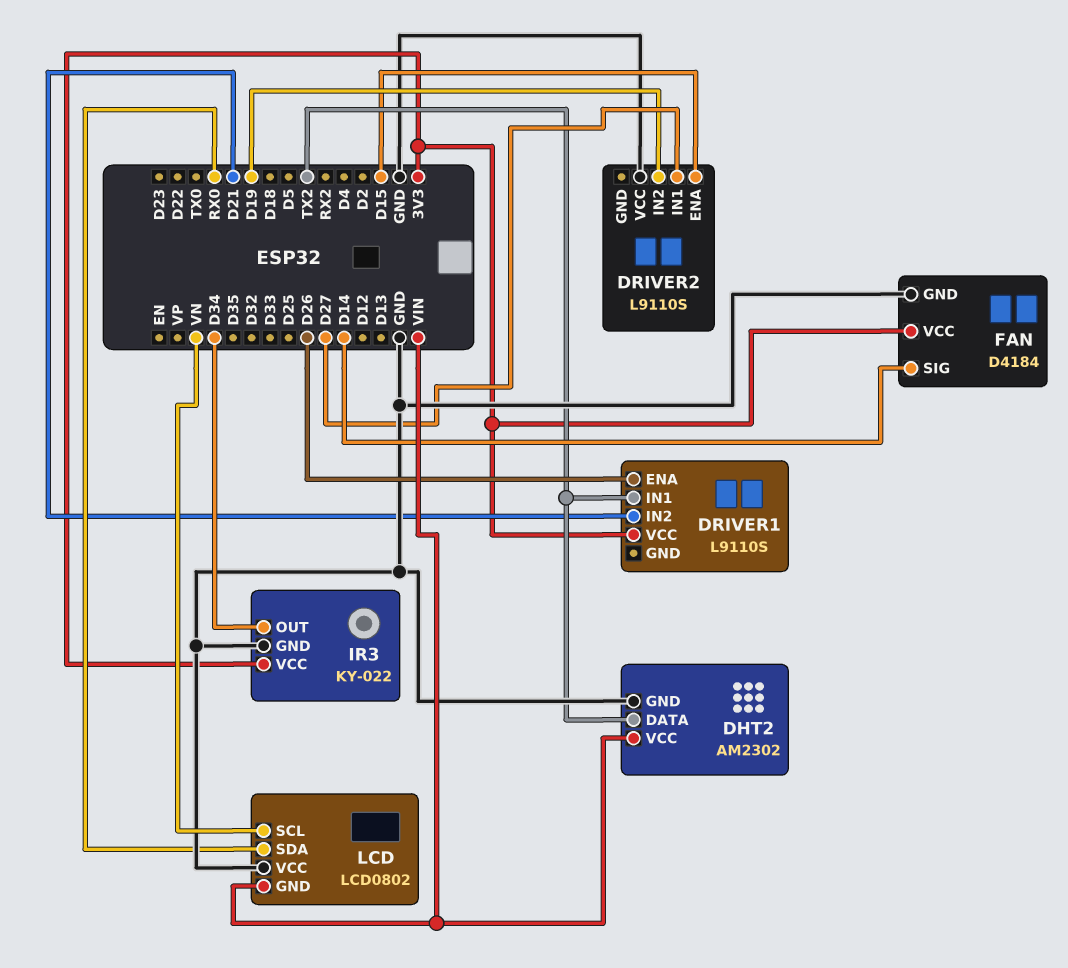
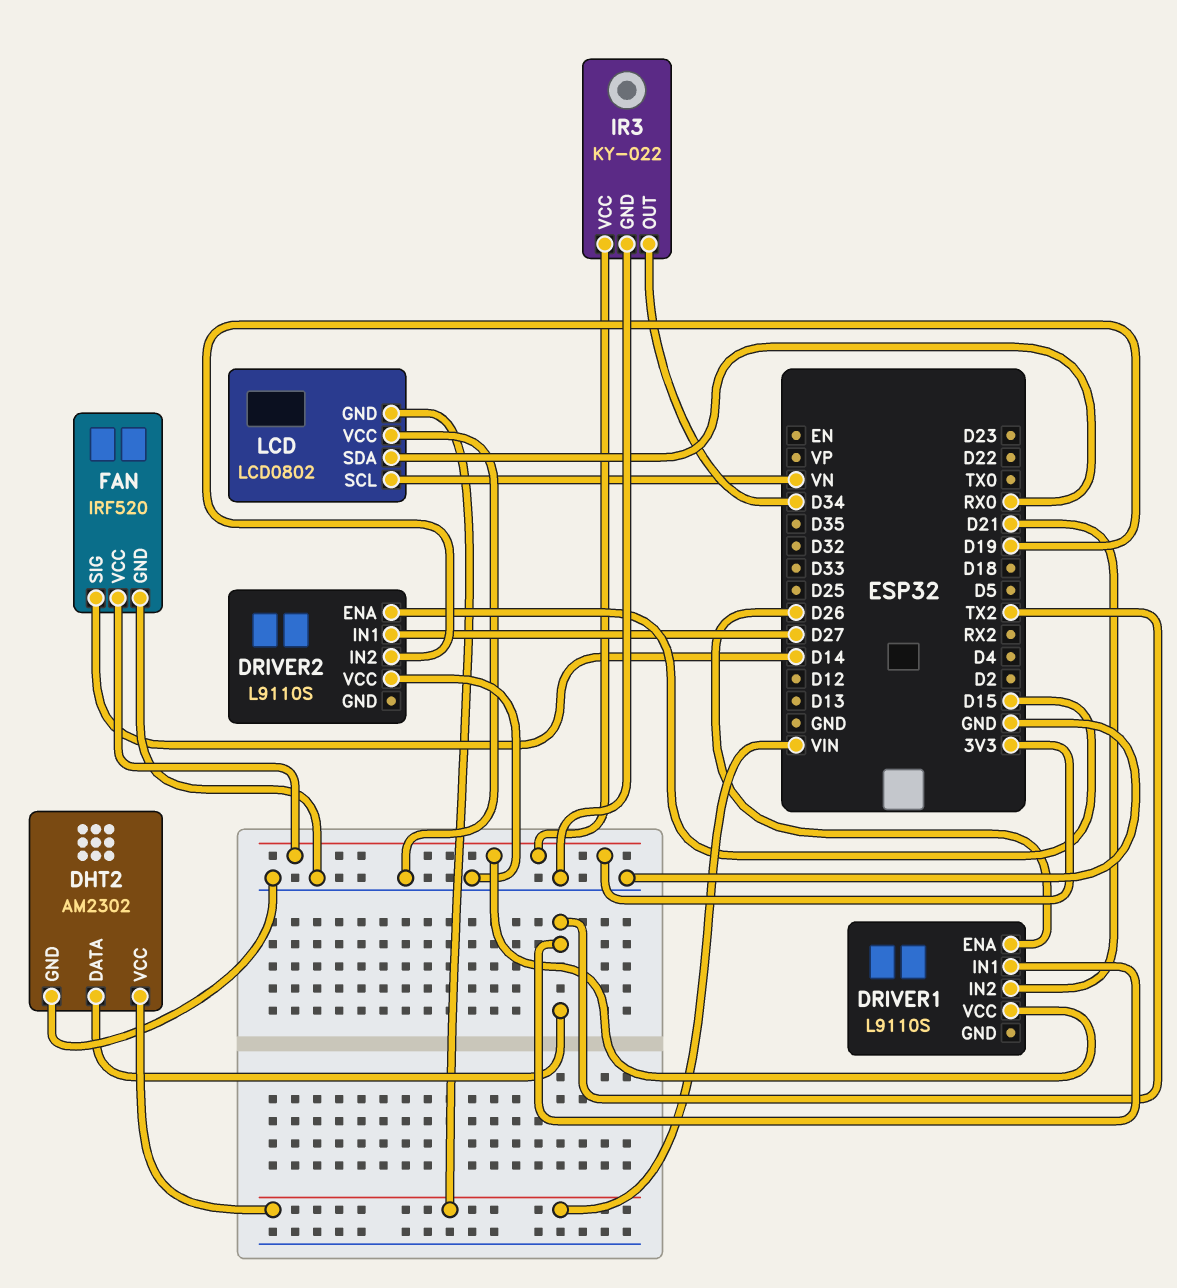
FAN: D4184 -> IRF520

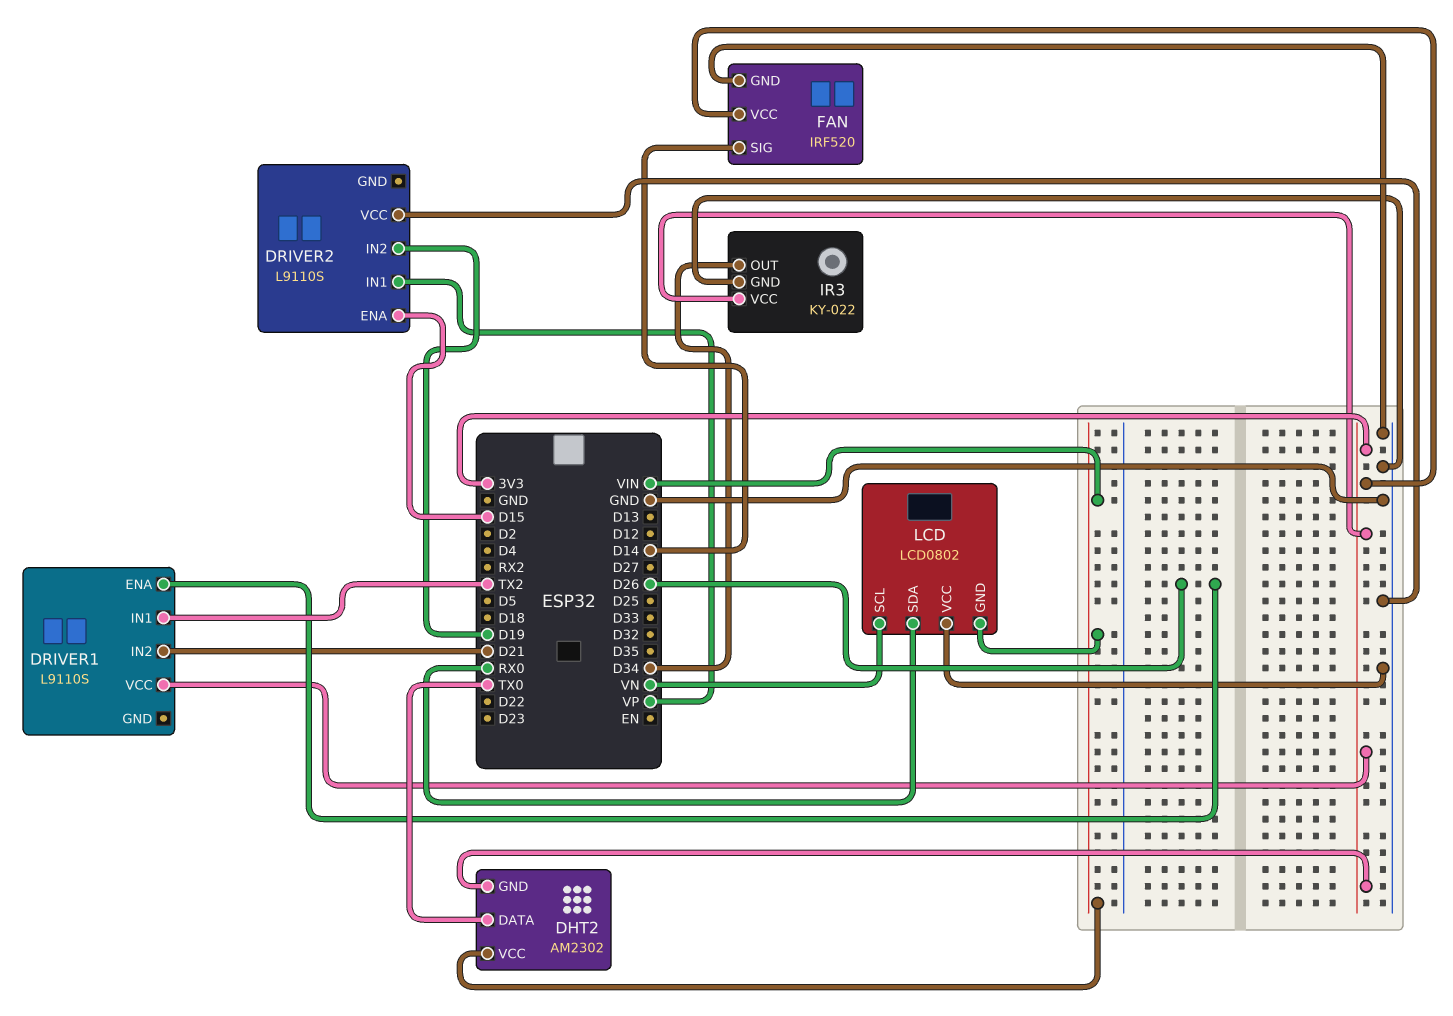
DHT2 pin DATA: TX2 -> TX0
DHT2 pin GND: GND -> 3V3
DRIVER2 pin IN1: D27 -> VP

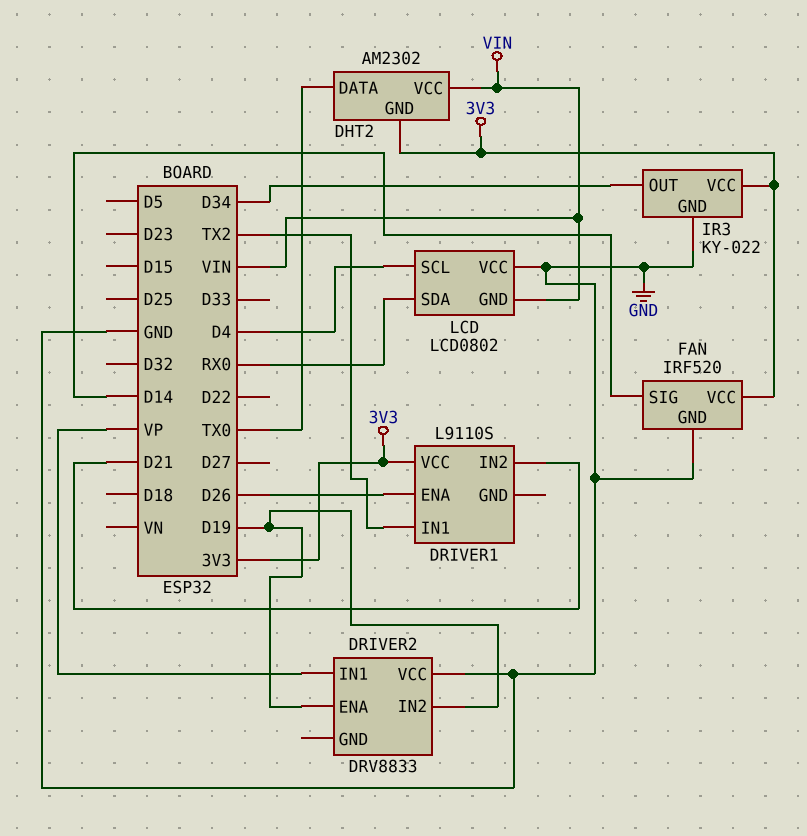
DRIVER2: L9110S -> DRV8833
DRIVER2 pin ENA: D15 -> D19
LCD pin SCL: VN -> D4

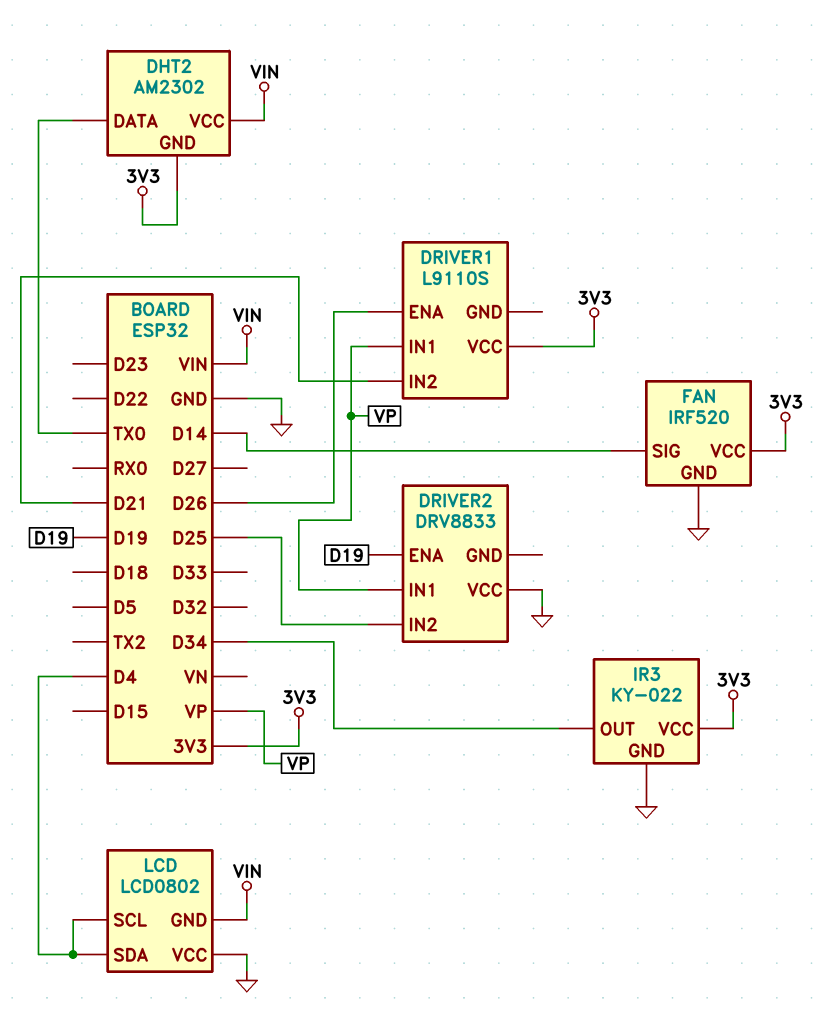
DRIVER1 pin IN1: TX2 -> VP
DRIVER2 pin IN2: D19 -> D25
LCD pin SDA: RX0 -> D4

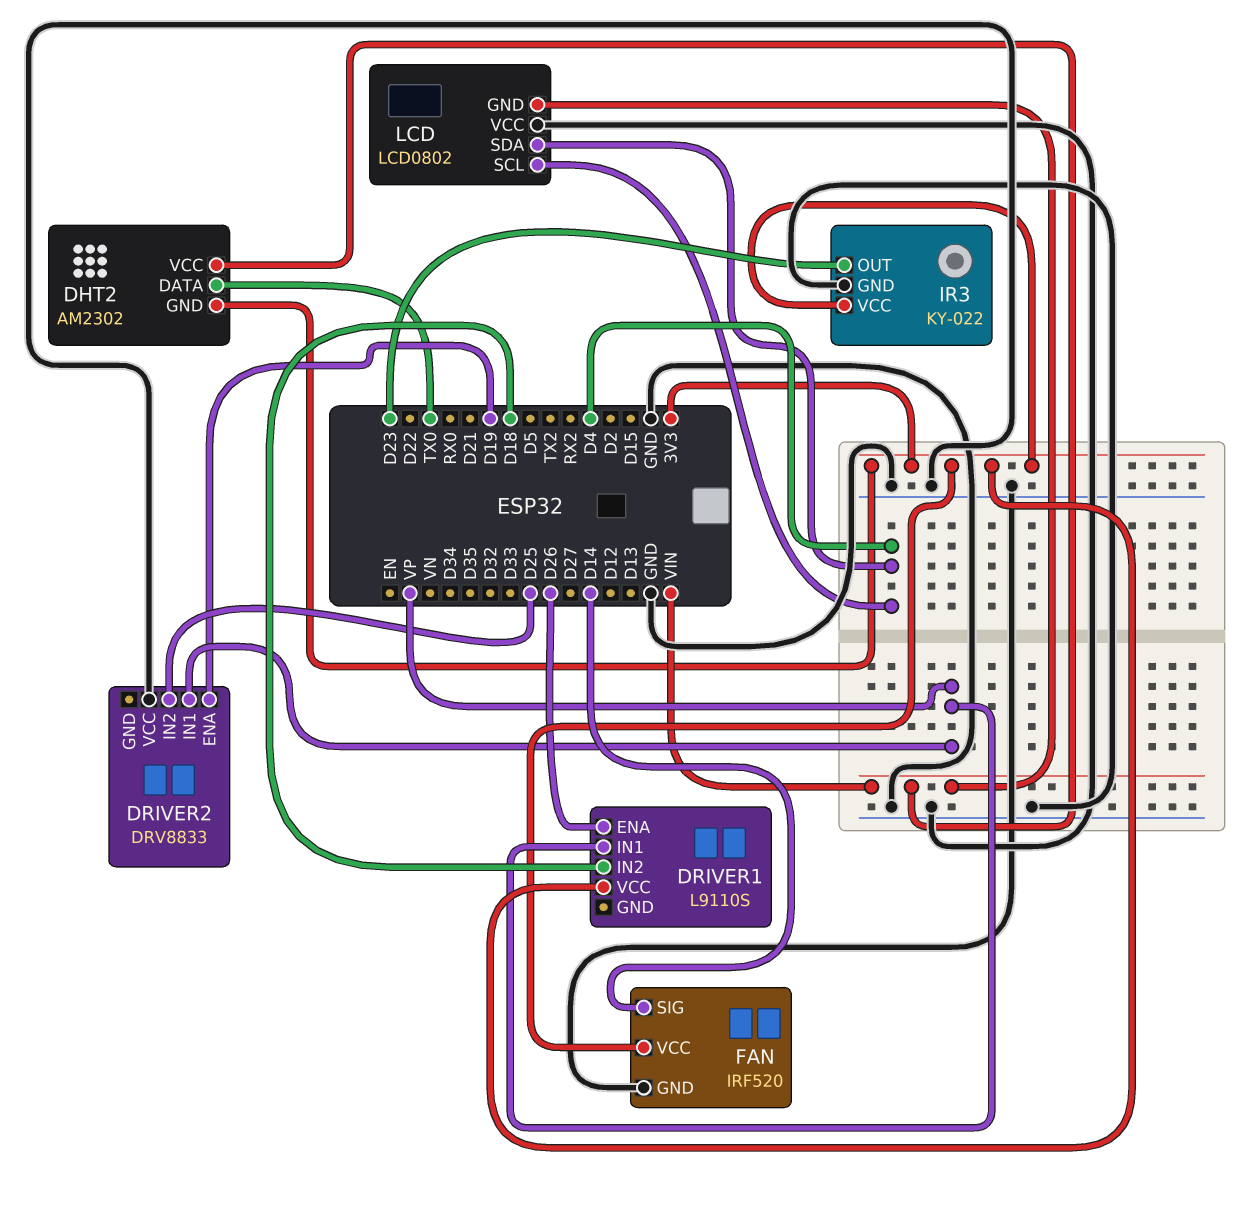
DRIVER1 pin IN2: D21 -> D18
IR3 pin OUT: D34 -> D23

